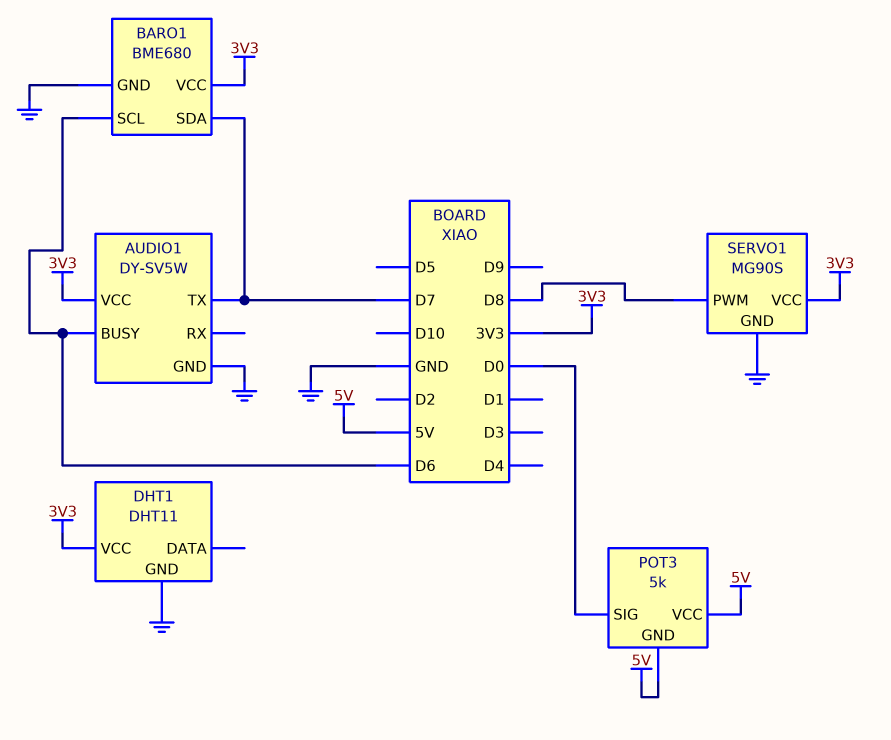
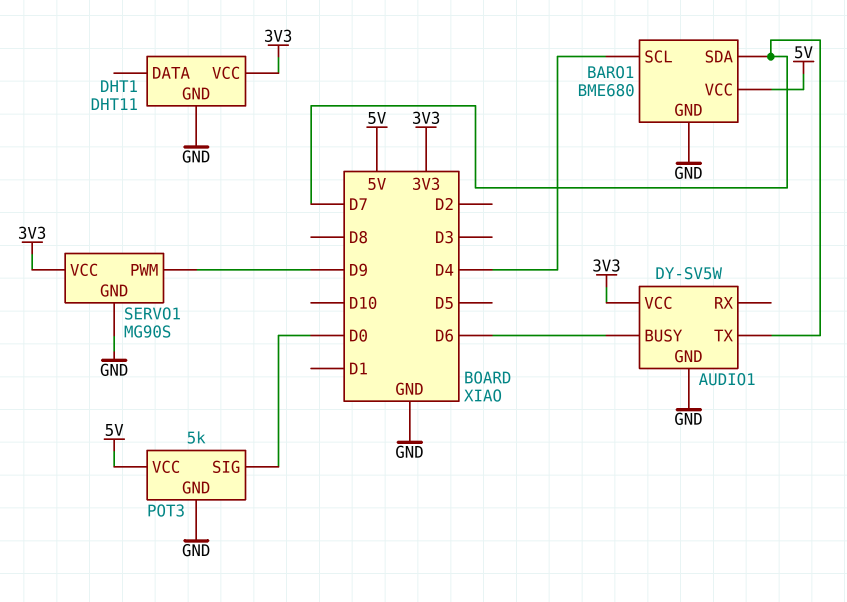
BARO1 pin SCL: D6 -> D4
BARO1 pin VCC: 3V3 -> 5V
POT3 pin GND: 5V -> GND
SERVO1 pin PWM: D8 -> D9

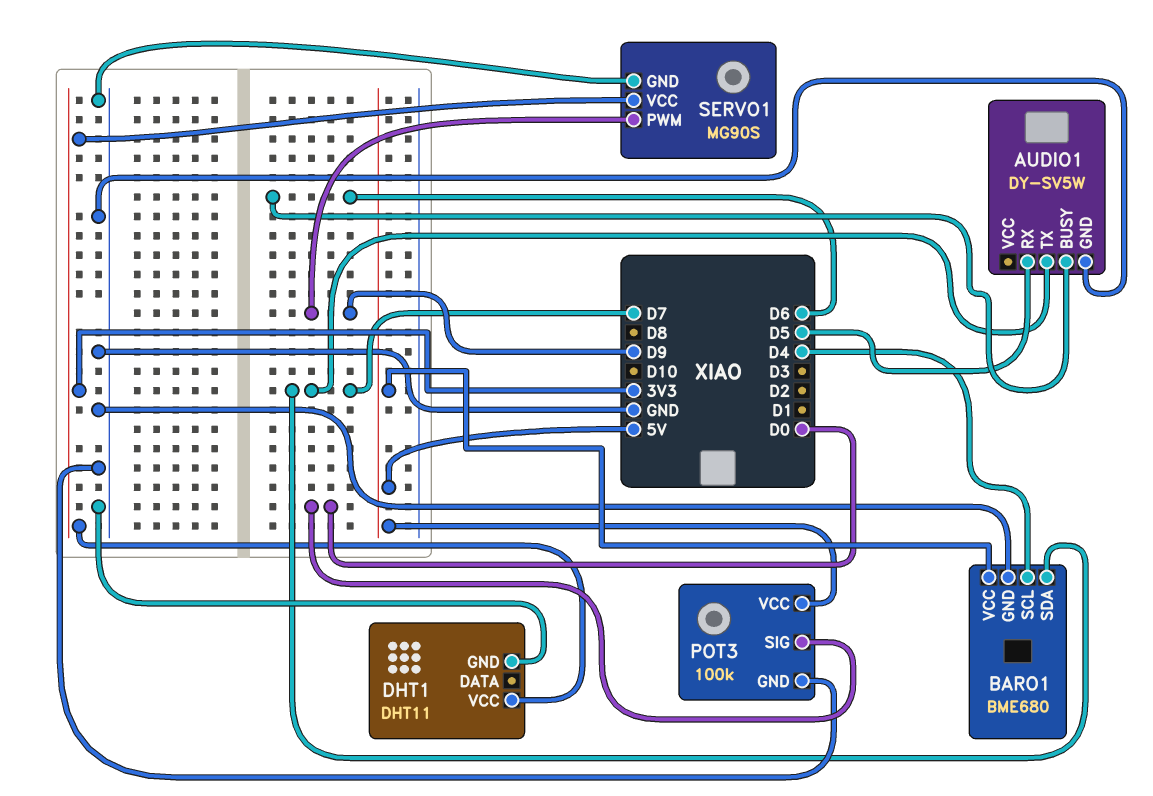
AUDIO1 pin RX: none -> D5
AUDIO1 pin VCC: 3V3 -> none
POT3: 5k -> 100k

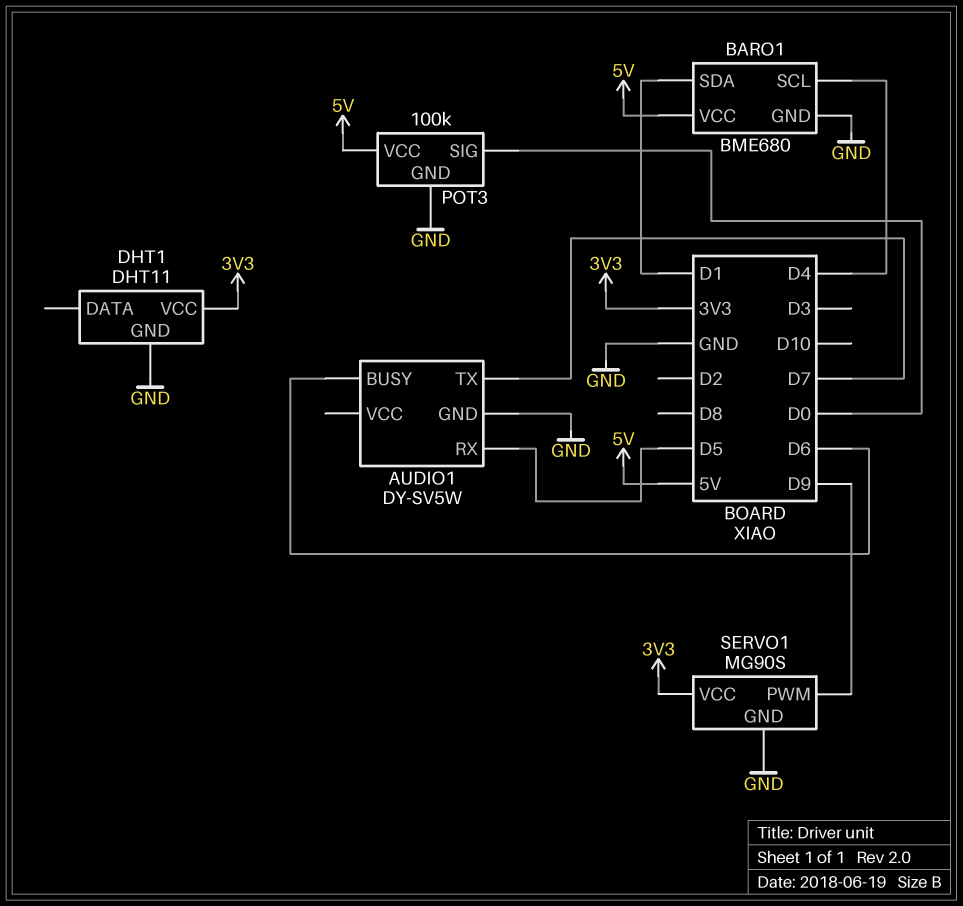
BARO1 pin SDA: D7 -> D1

